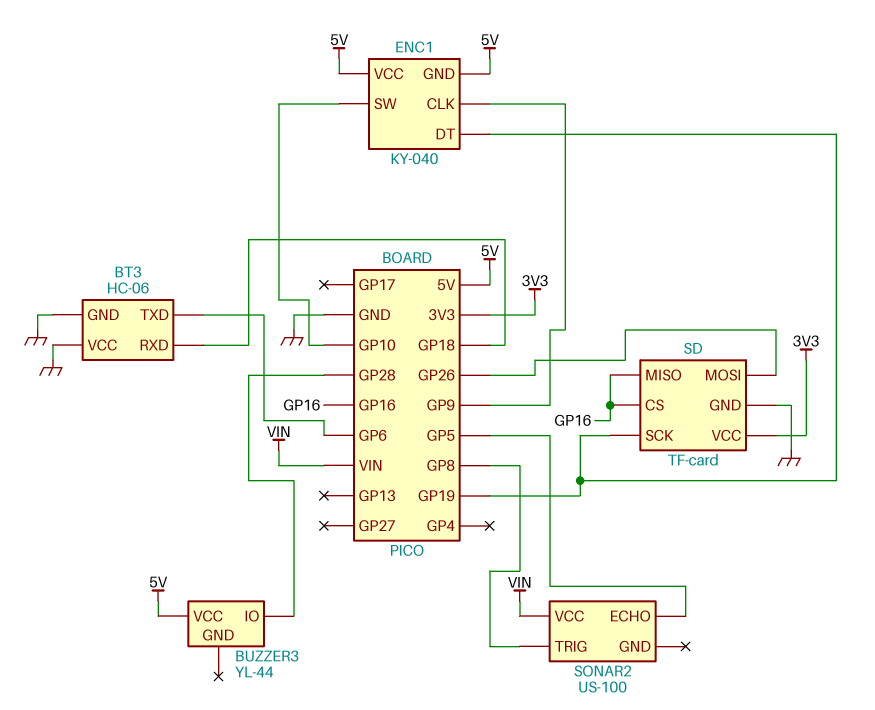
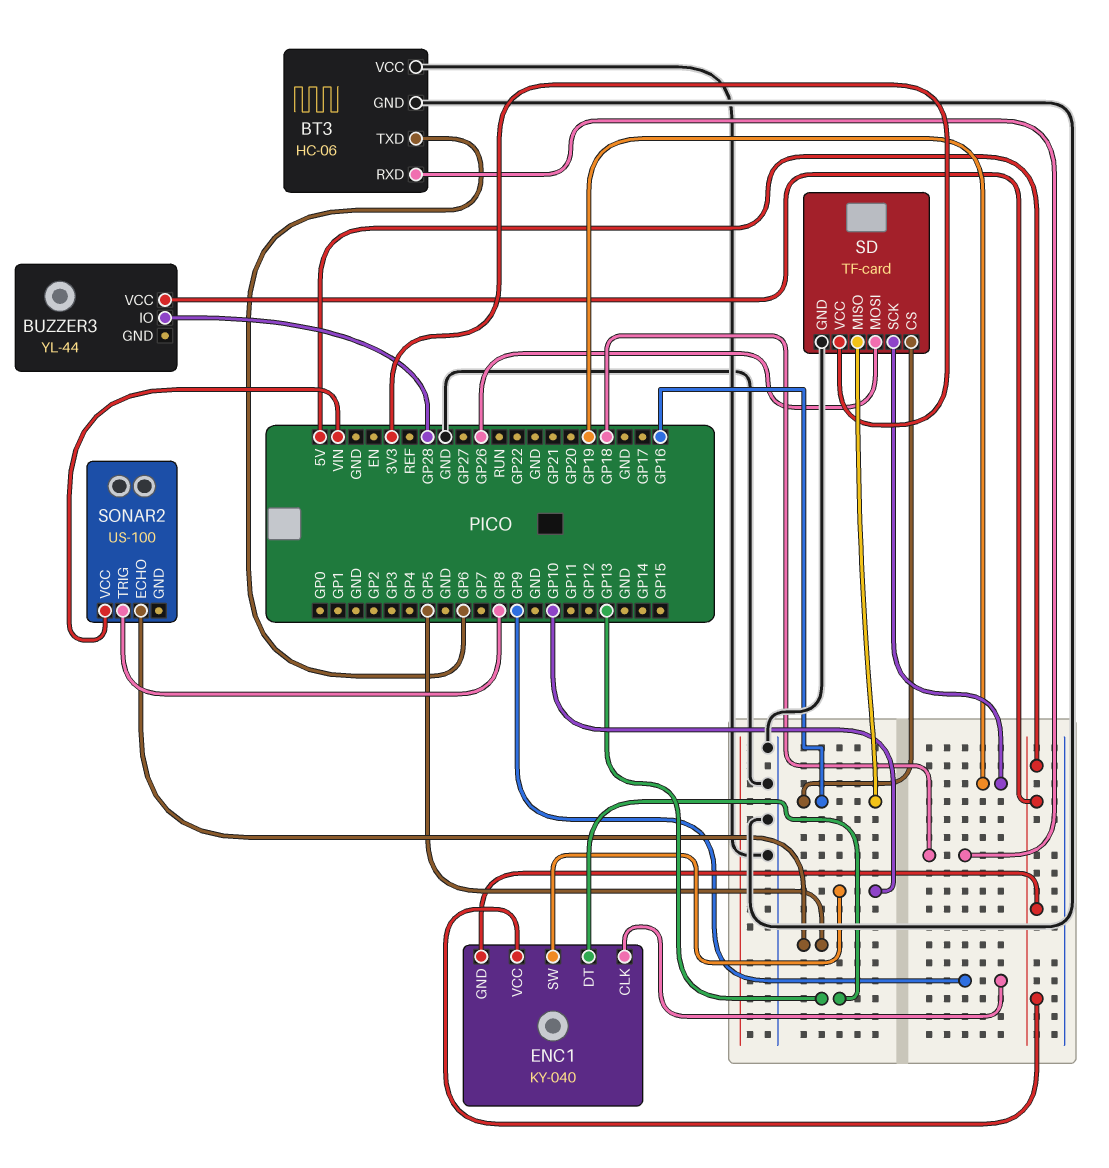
ENC1 pin DT: GP19 -> GP13

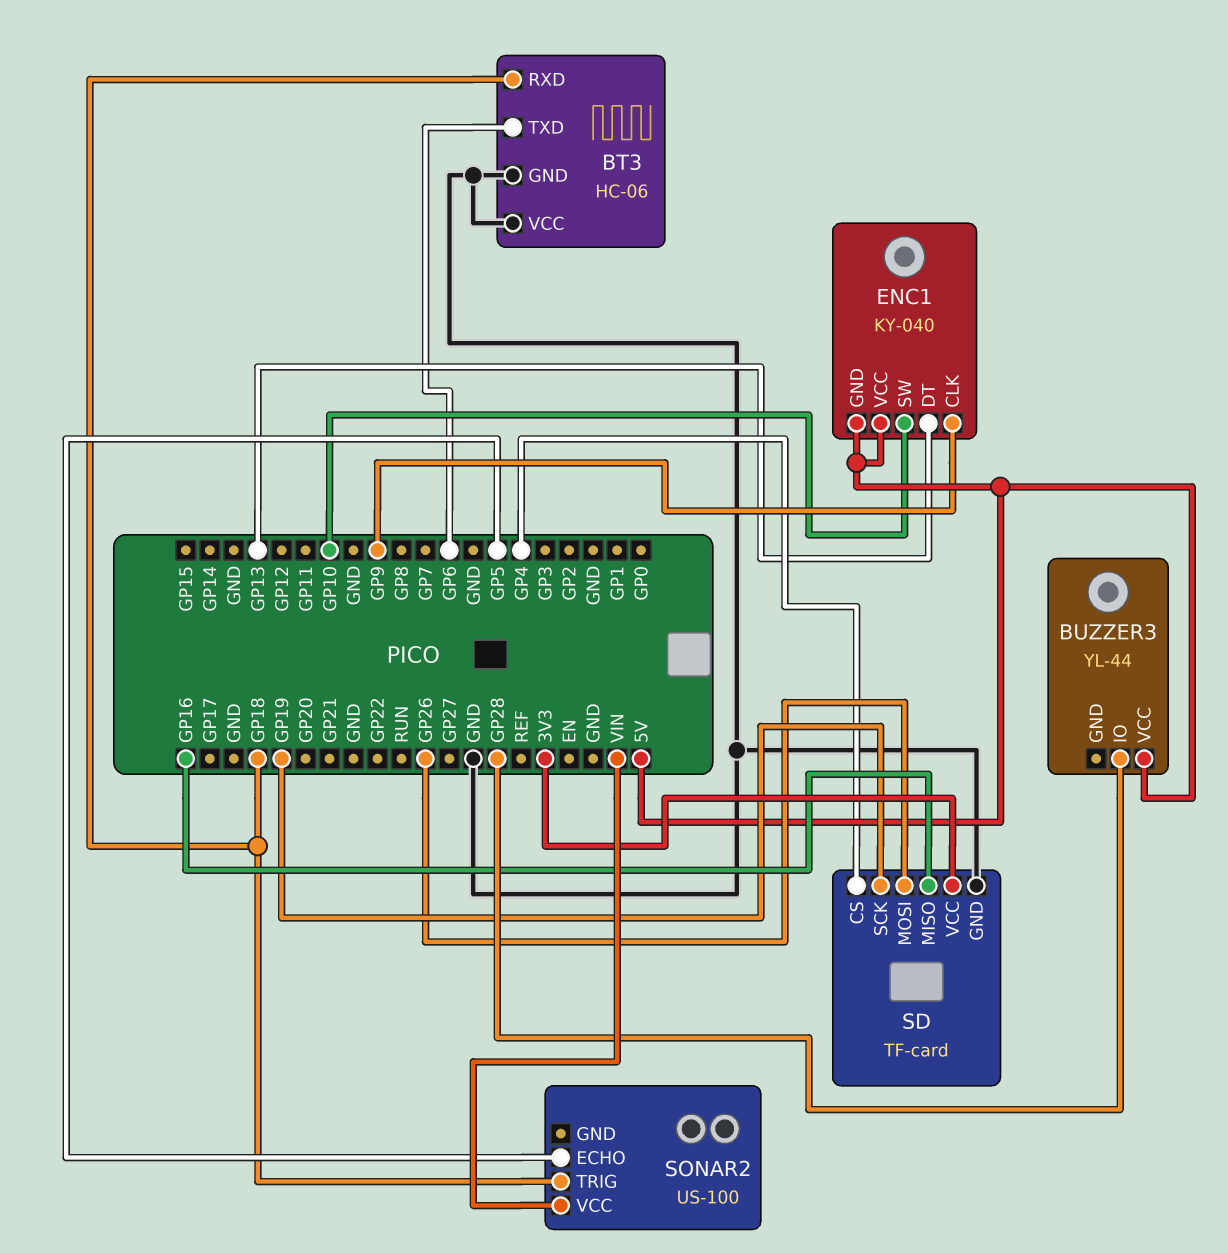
SD pin CS: GP16 -> GP4
SONAR2 pin TRIG: GP8 -> GP18

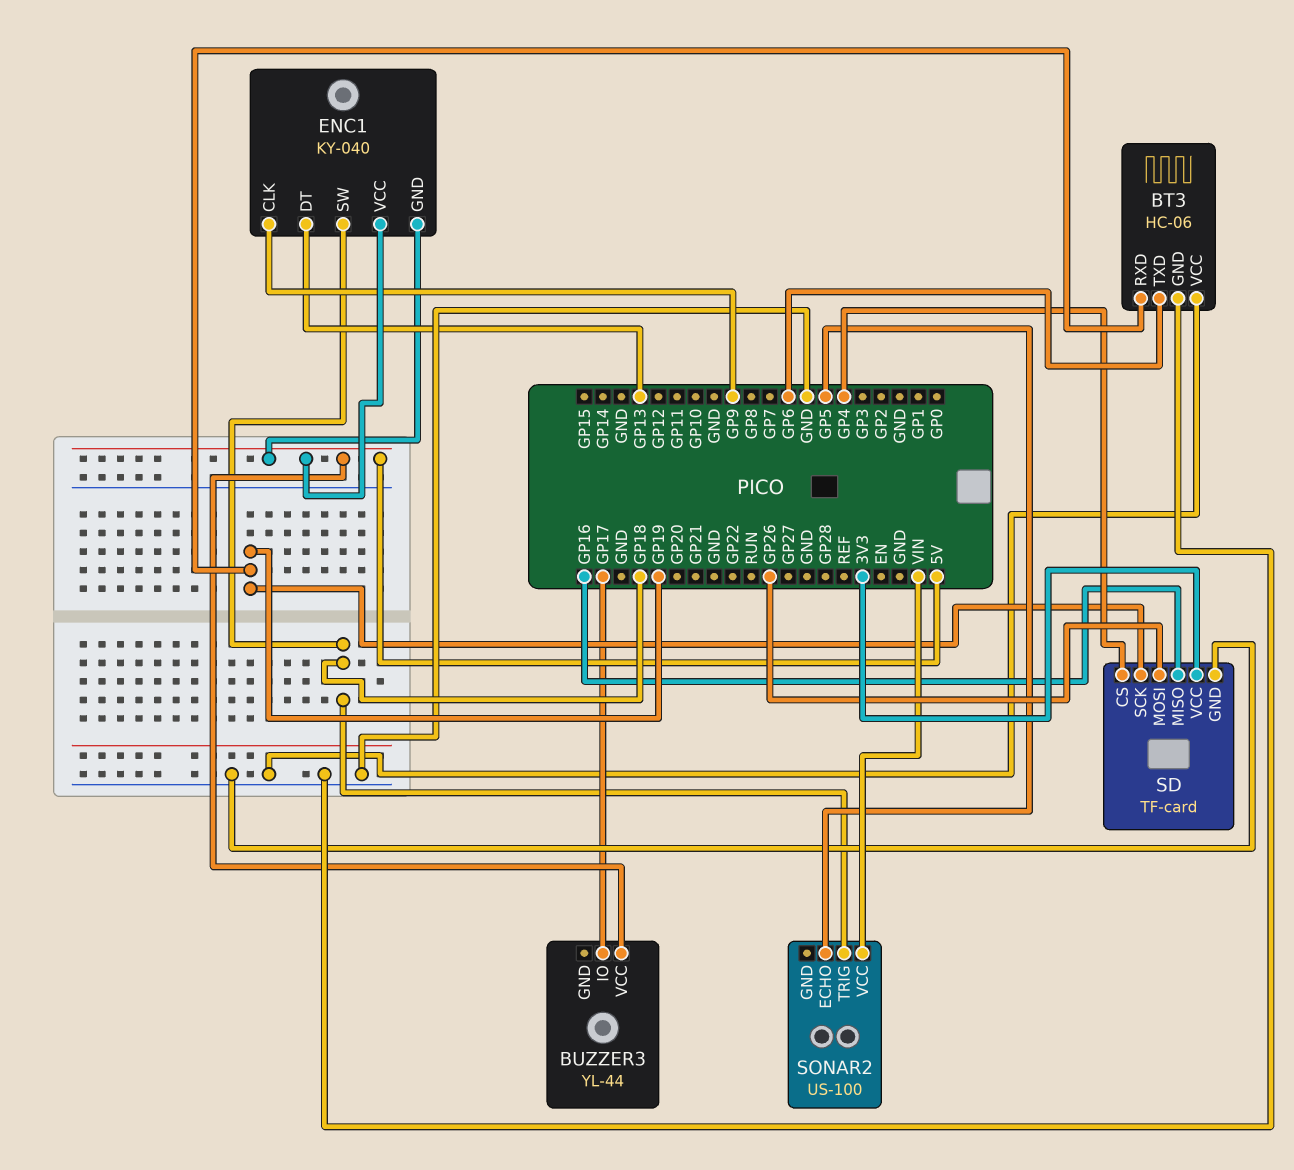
BT3 pin RXD: GP18 -> GP19
BUZZER3 pin IO: GP28 -> GP17
ENC1 pin SW: GP10 -> GP18

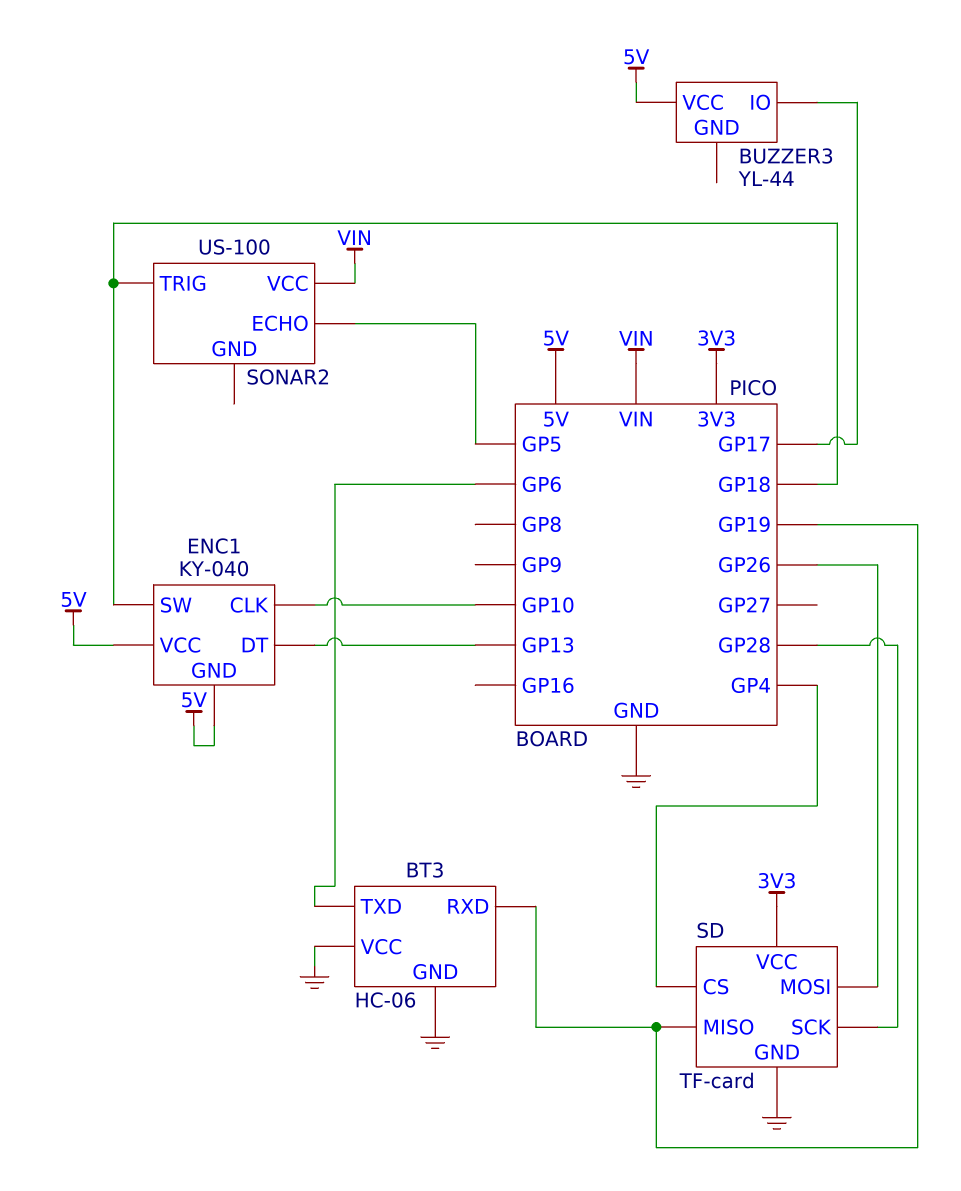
ENC1 pin CLK: GP9 -> GP10
SD pin MISO: GP16 -> GP19
SD pin SCK: GP19 -> GP28

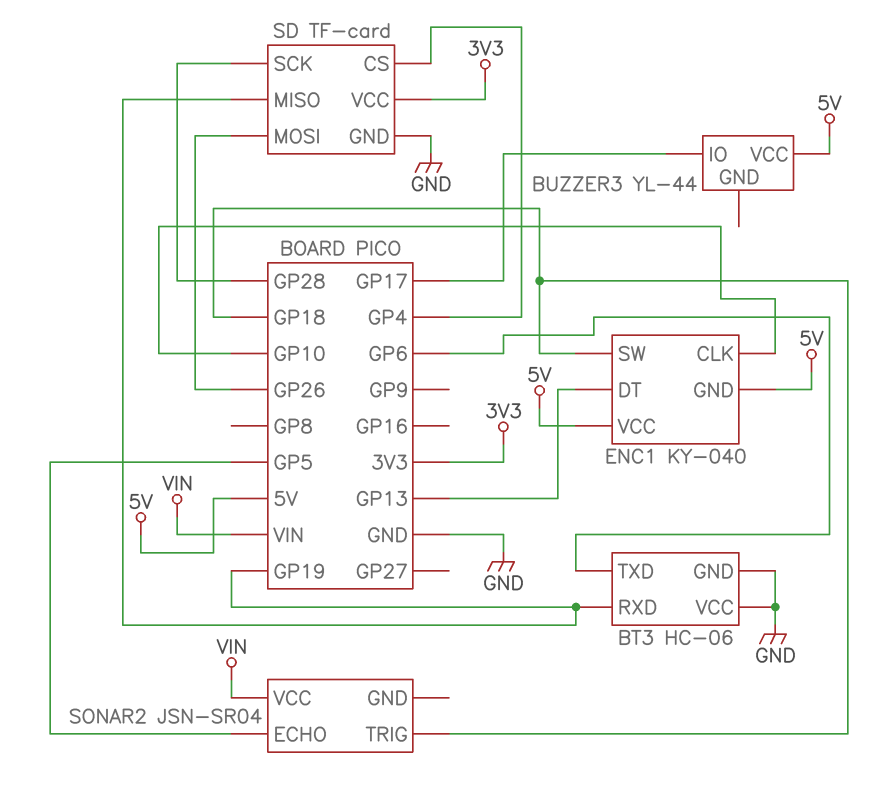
SONAR2: US-100 -> JSN-SR04

